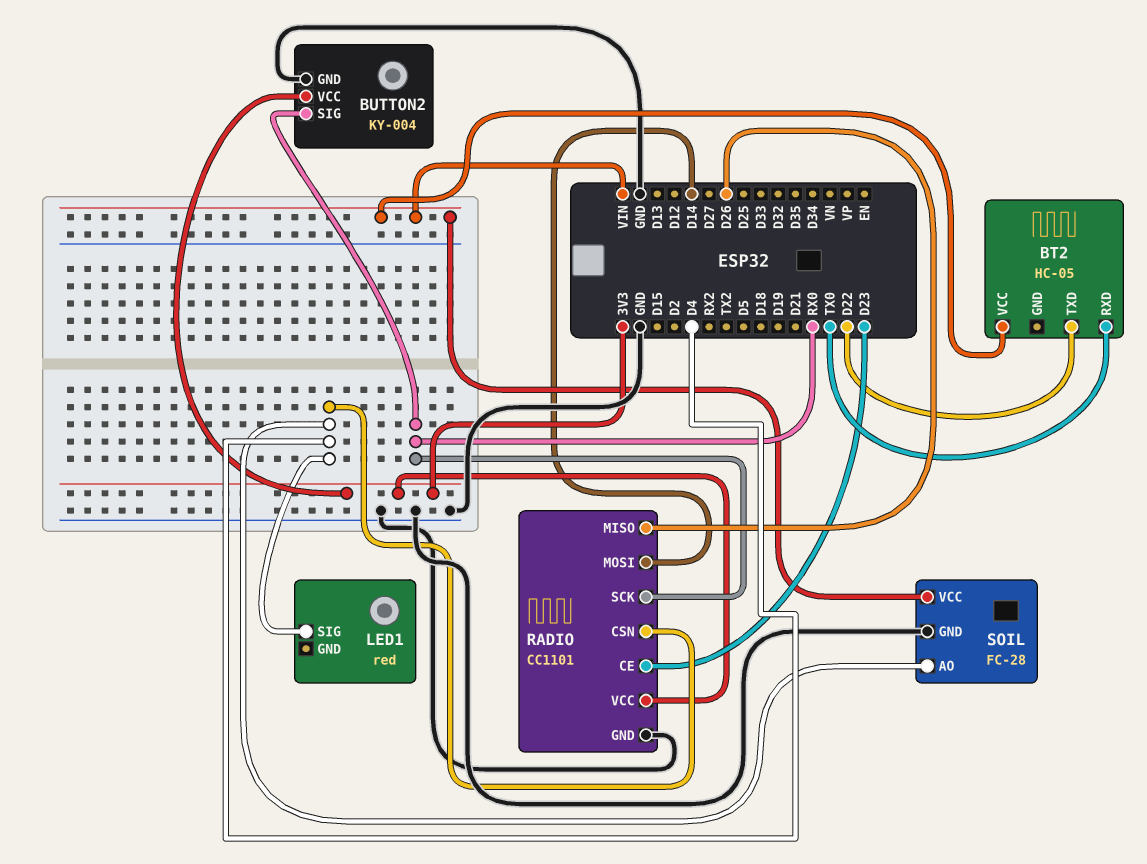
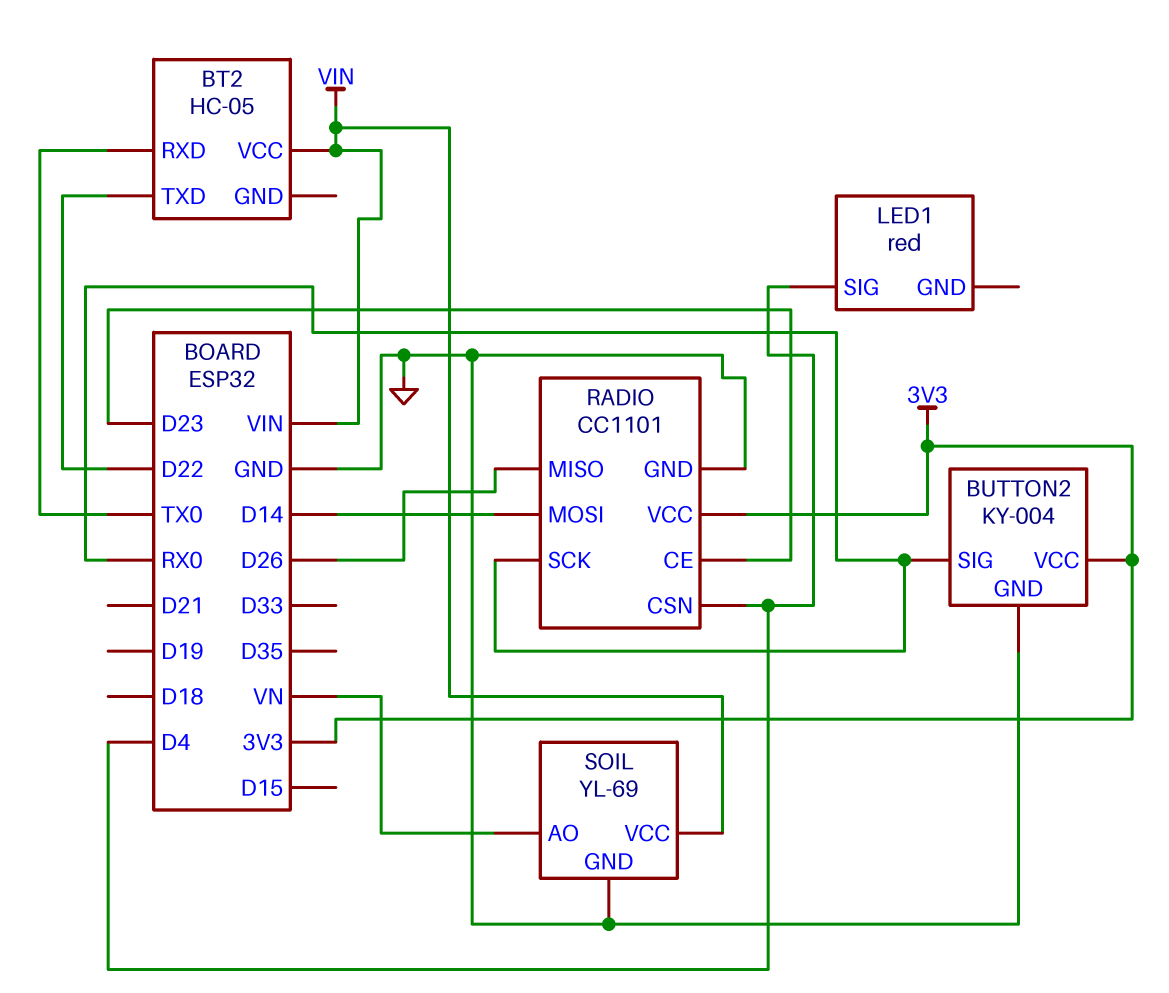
SOIL: FC-28 -> YL-69
SOIL pin AO: D4 -> VN

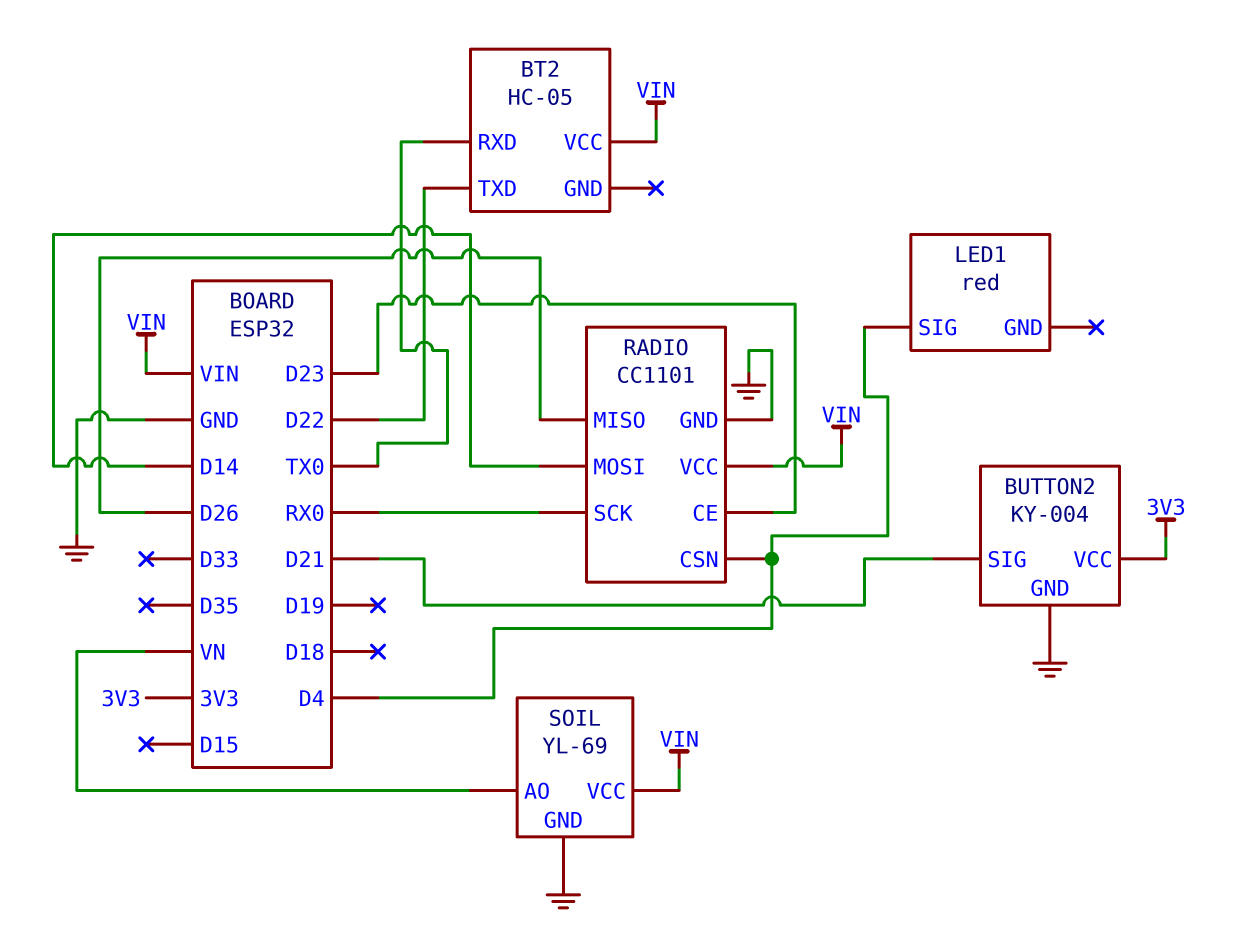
BUTTON2 pin SIG: RX0 -> D21
RADIO pin VCC: 3V3 -> VIN

